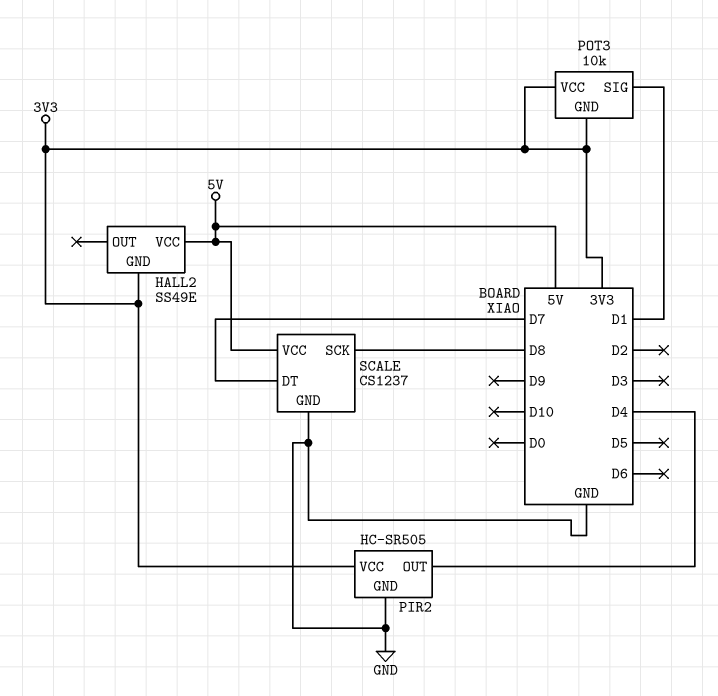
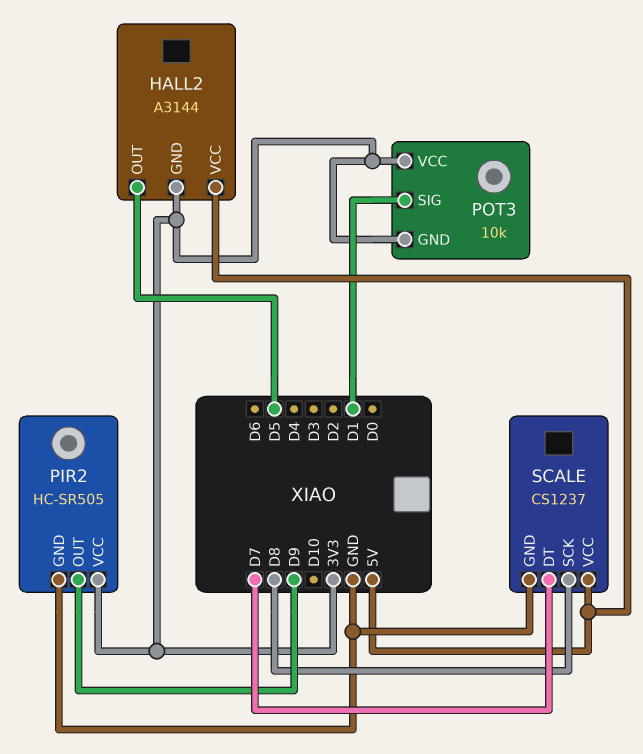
HALL2: SS49E -> A3144
HALL2 pin OUT: none -> D5
PIR2 pin OUT: D4 -> D9

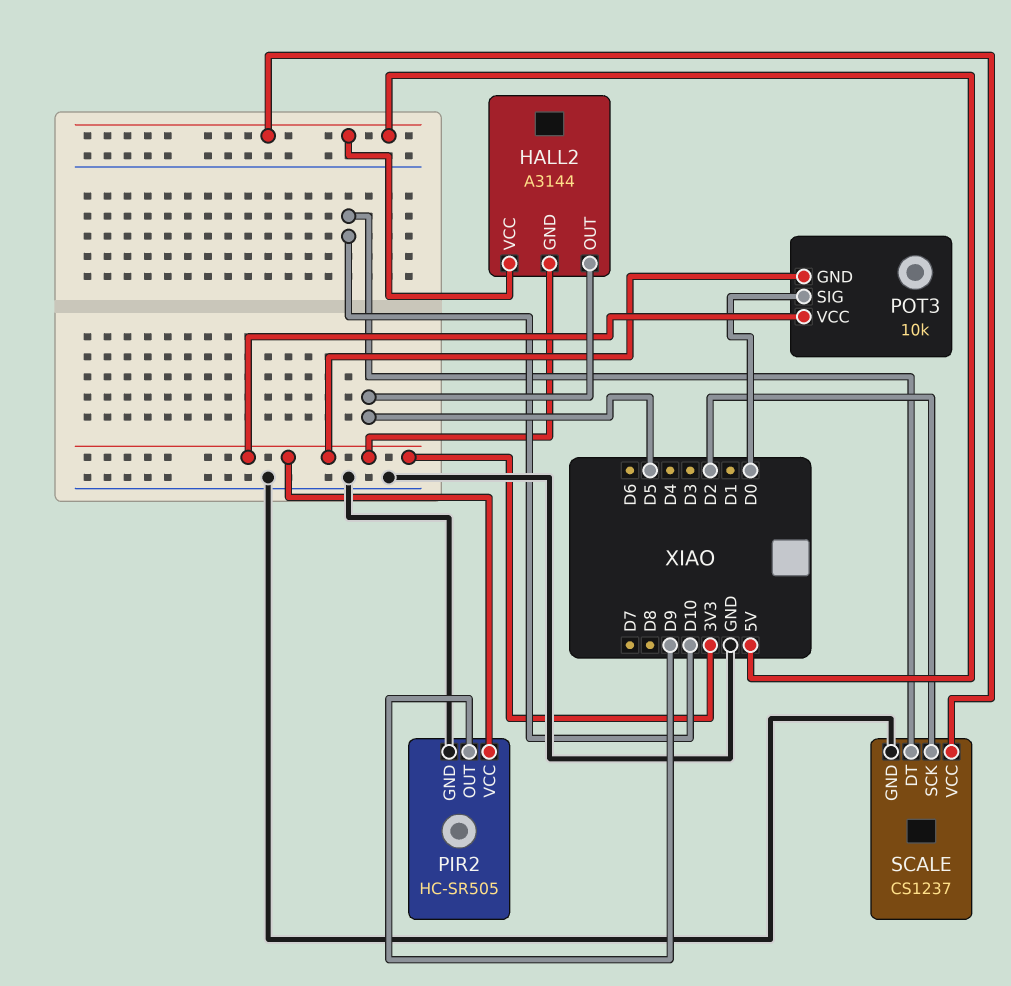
POT3 pin SIG: D1 -> D0
SCALE pin DT: D7 -> D10
SCALE pin SCK: D8 -> D2

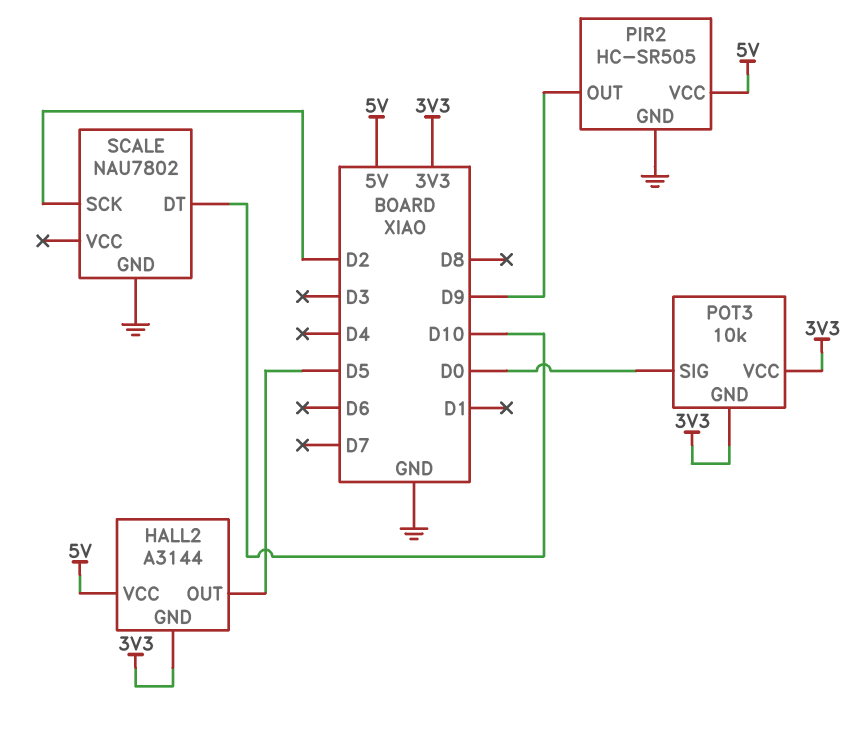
PIR2 pin VCC: 3V3 -> 5V
SCALE: CS1237 -> NAU7802
SCALE pin VCC: 5V -> none

